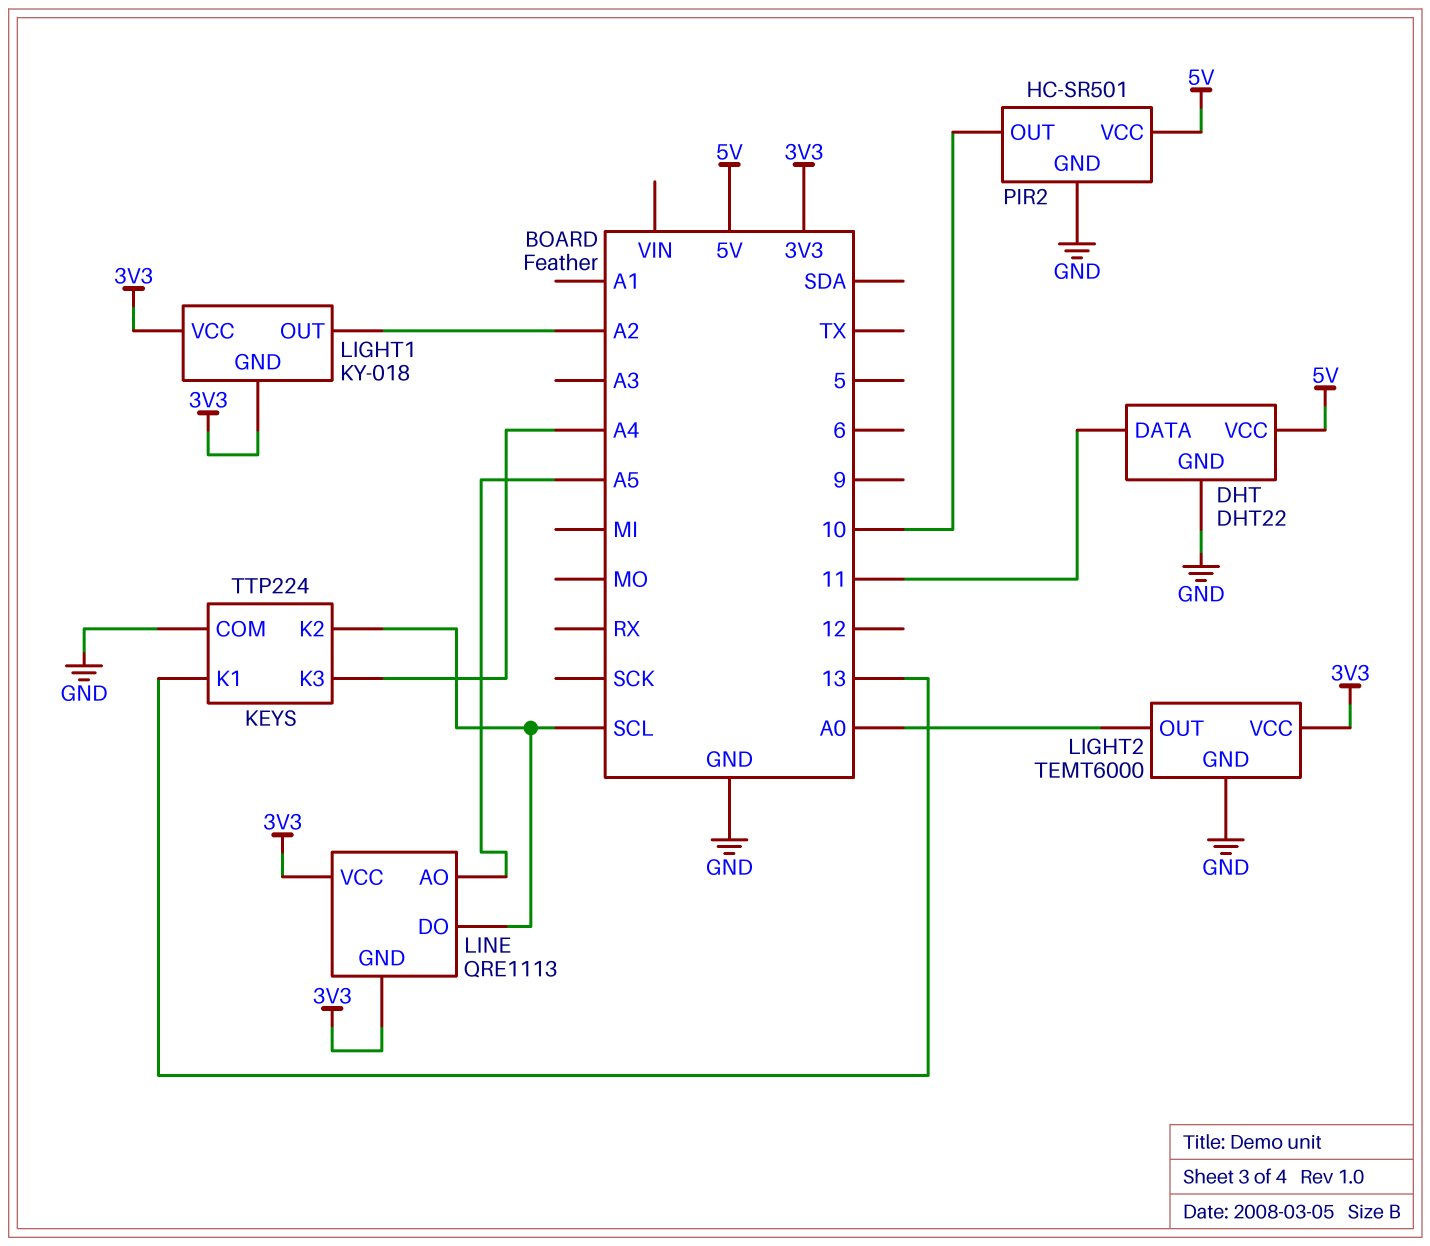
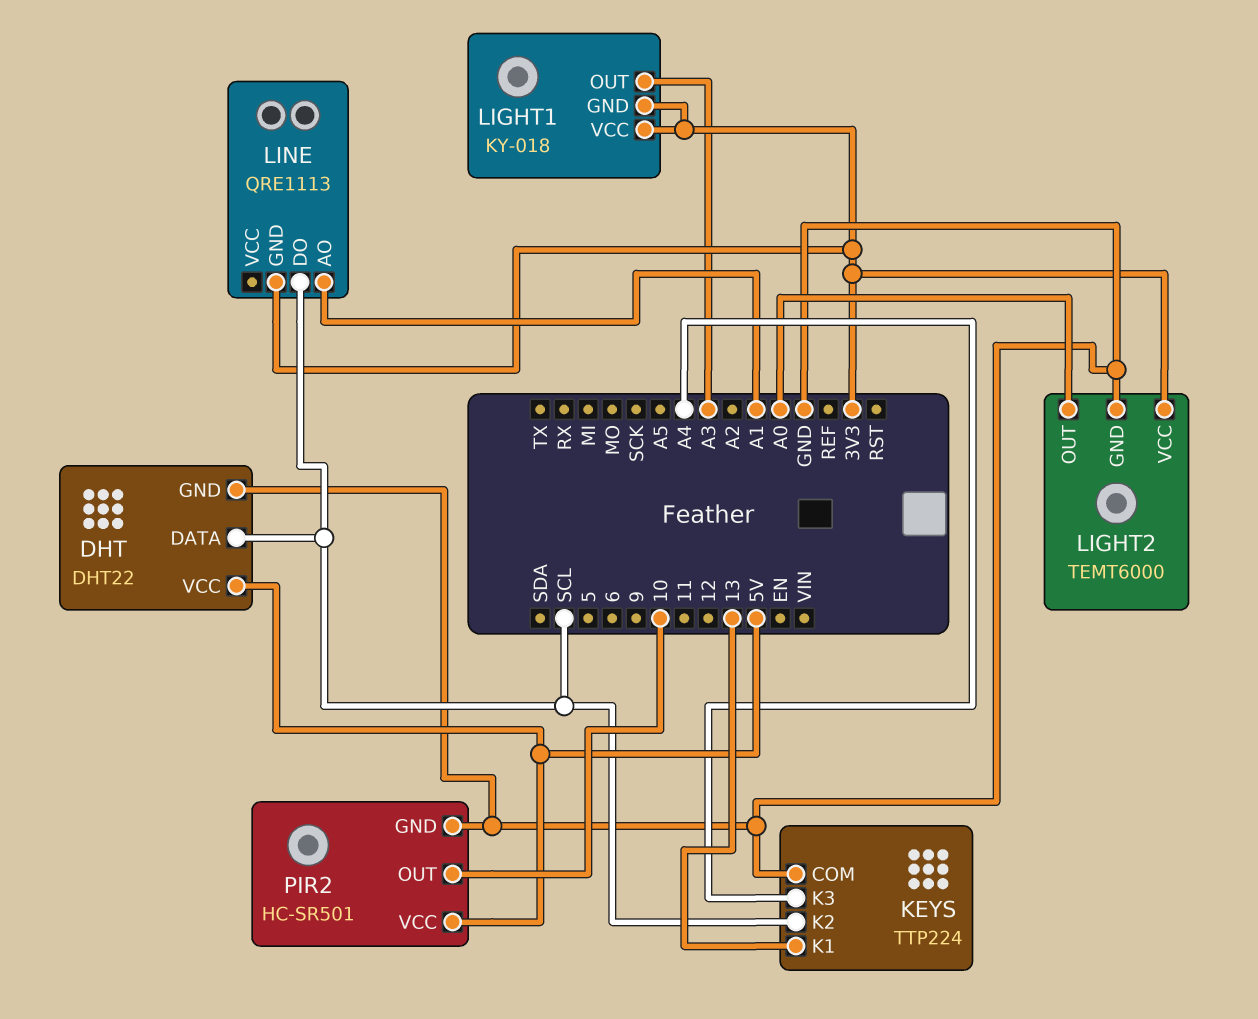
DHT pin DATA: 11 -> SCL
LIGHT1 pin OUT: A2 -> A3
LINE pin AO: A5 -> A1
LINE pin VCC: 3V3 -> none

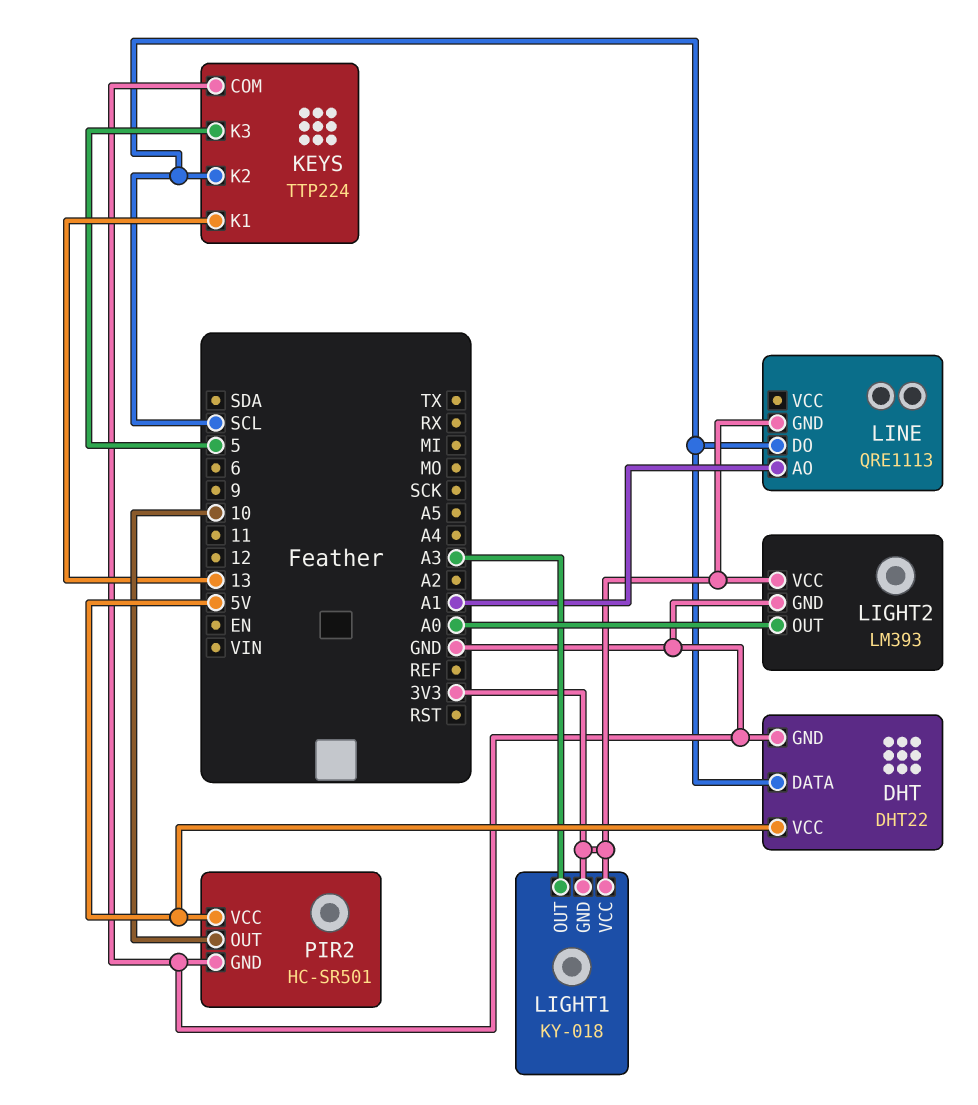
KEYS pin K3: A4 -> 5
LIGHT2: TEMT6000 -> LM393

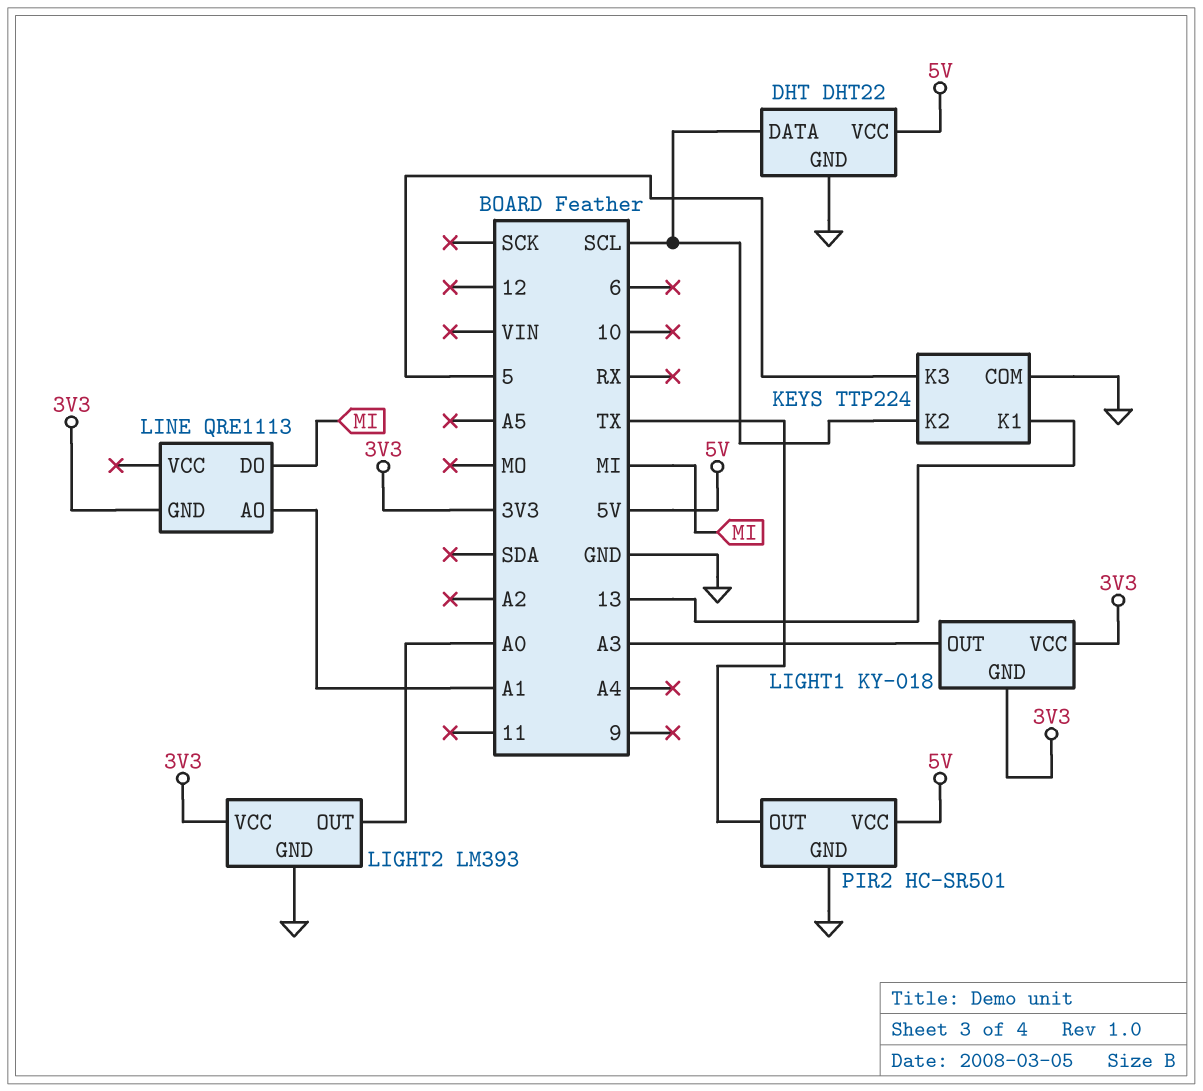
LINE pin DO: SCL -> MI
PIR2 pin OUT: 10 -> TX

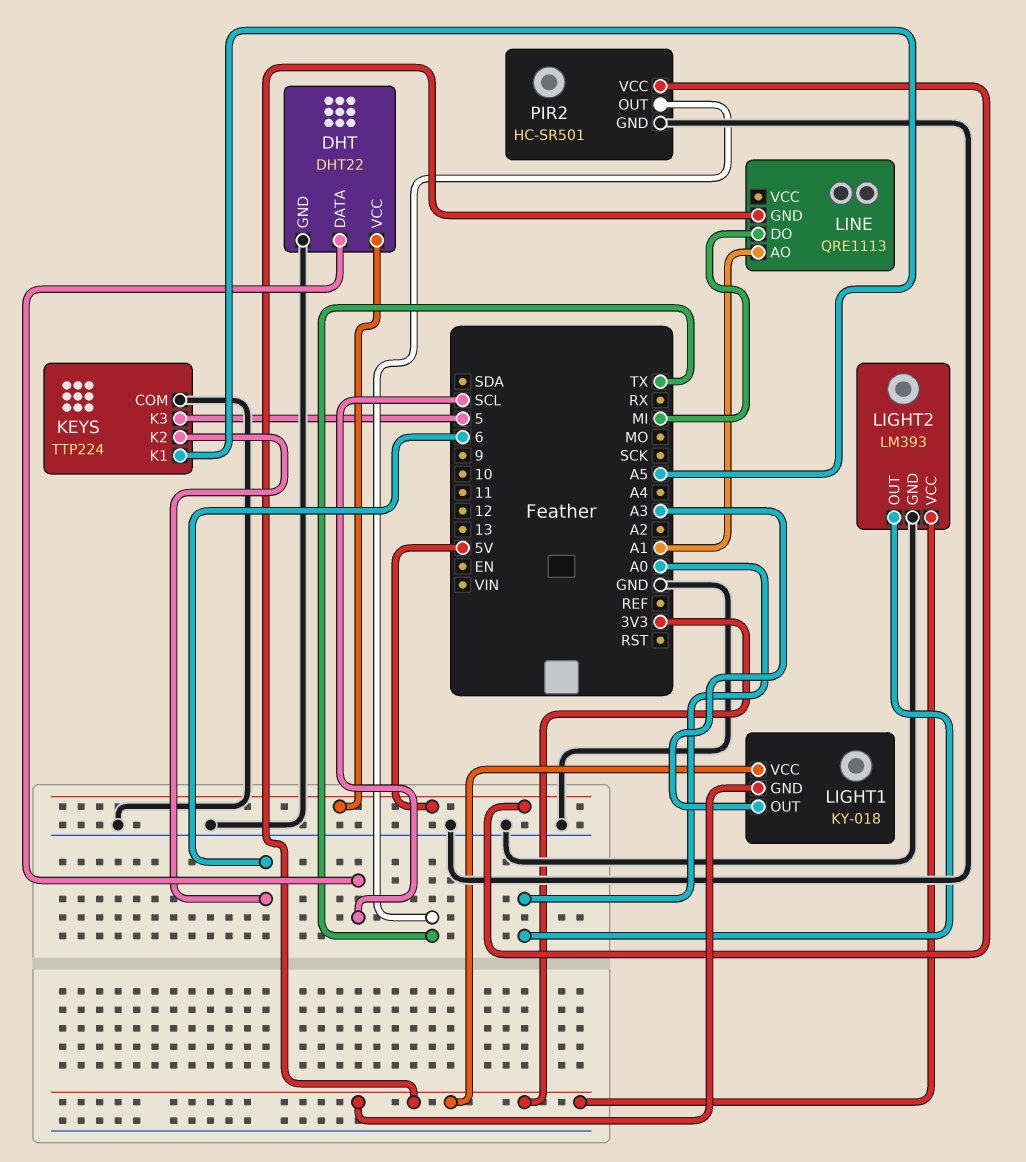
KEYS pin K1: 13 -> A5
KEYS pin K2: SCL -> 6

